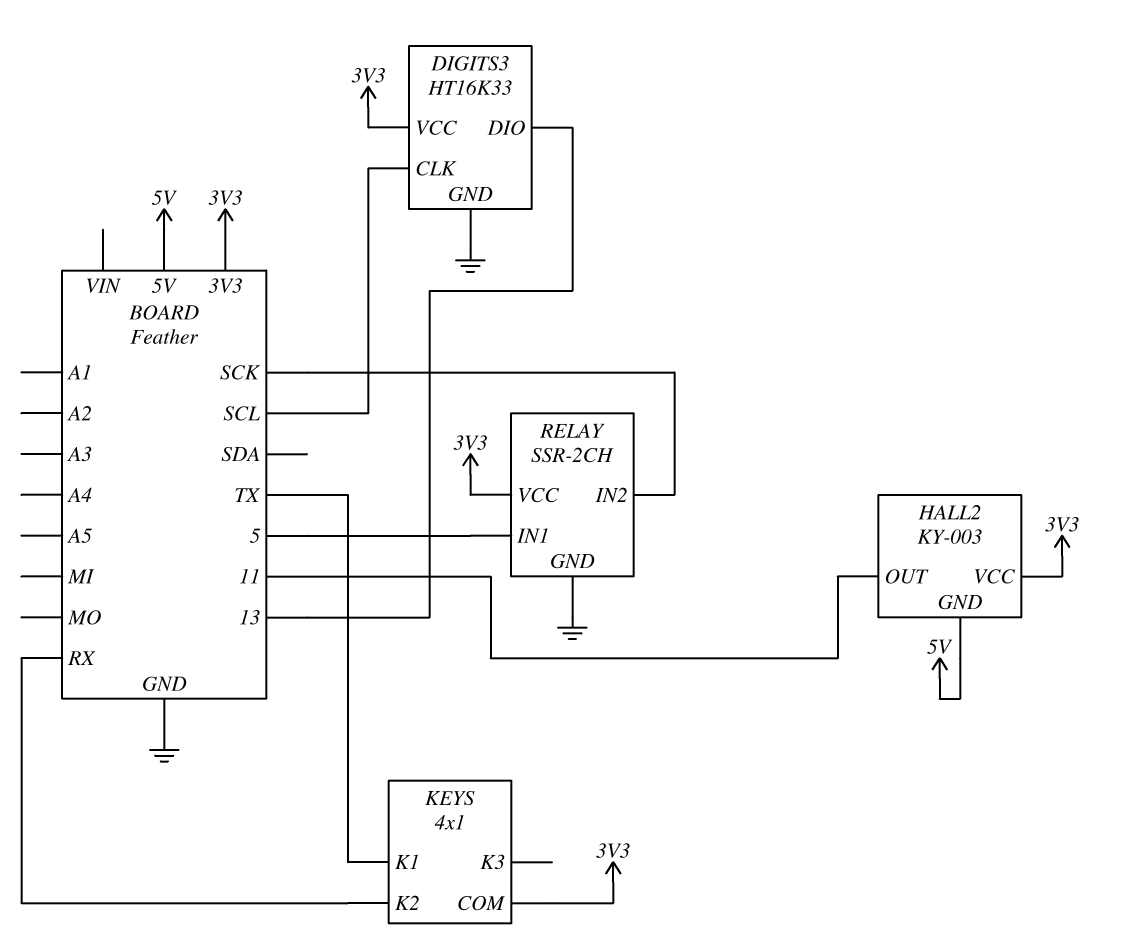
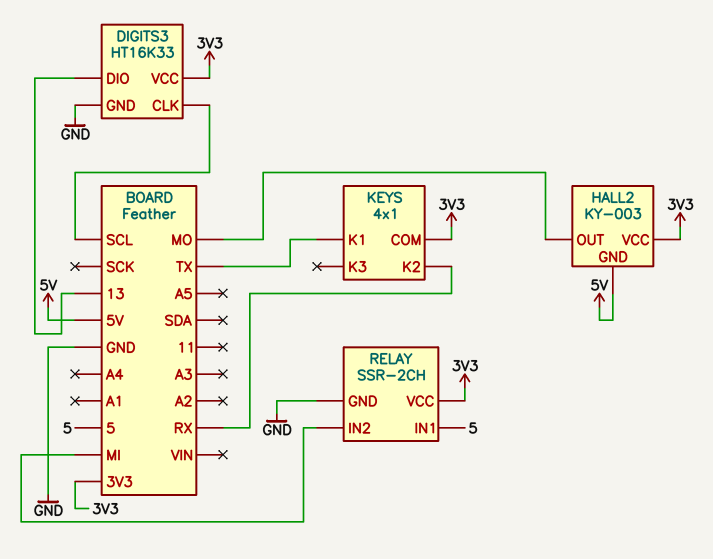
HALL2 pin OUT: 11 -> MO
RELAY pin IN2: SCK -> MI

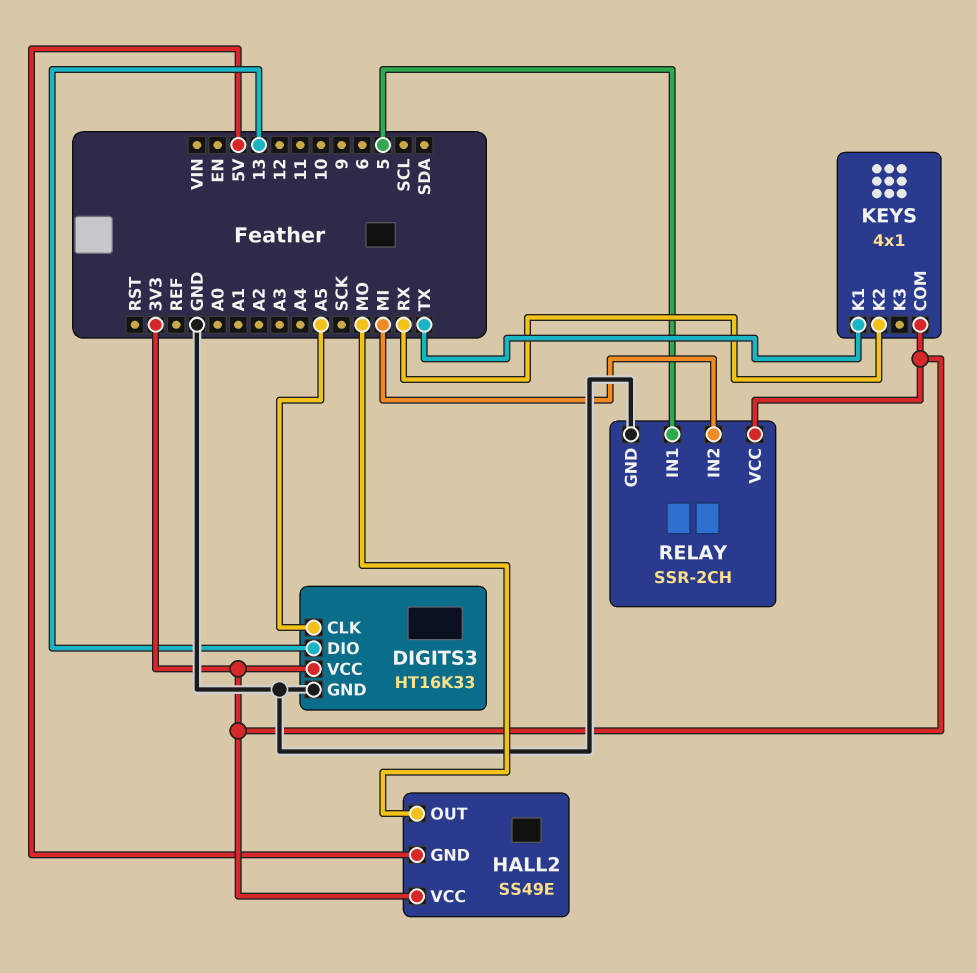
DIGITS3 pin CLK: SCL -> A5
HALL2: KY-003 -> SS49E

